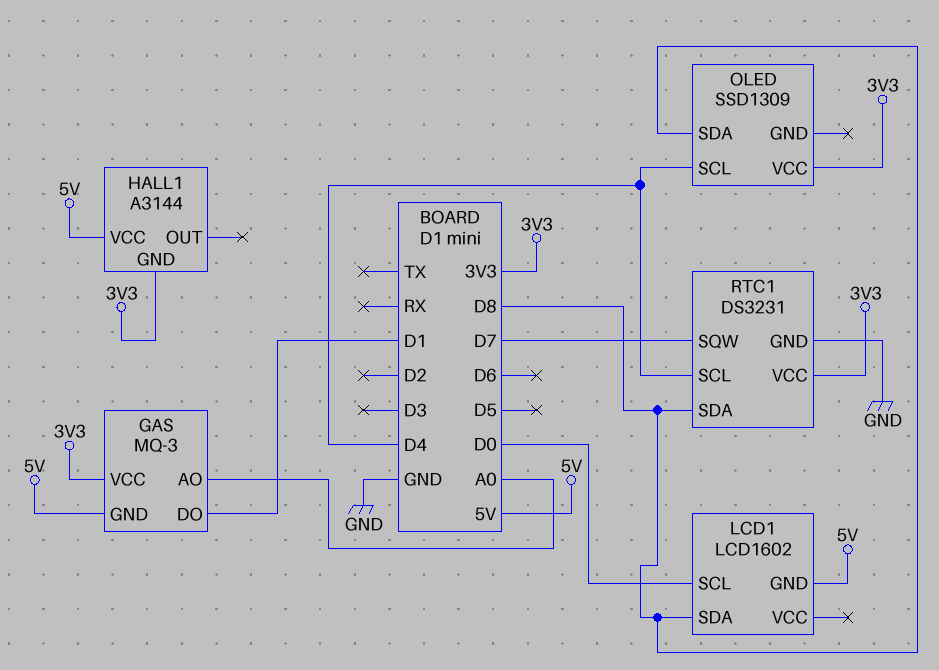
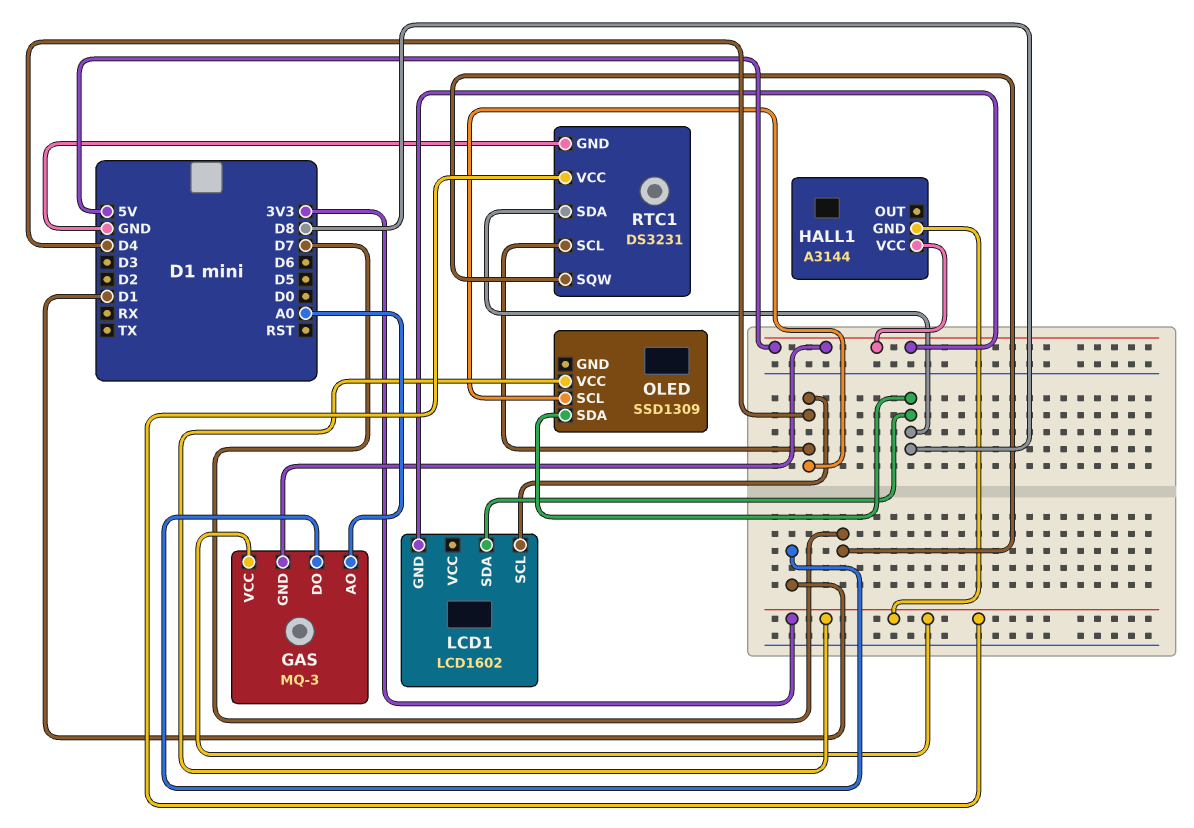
LCD1 pin SCL: D0 -> D4

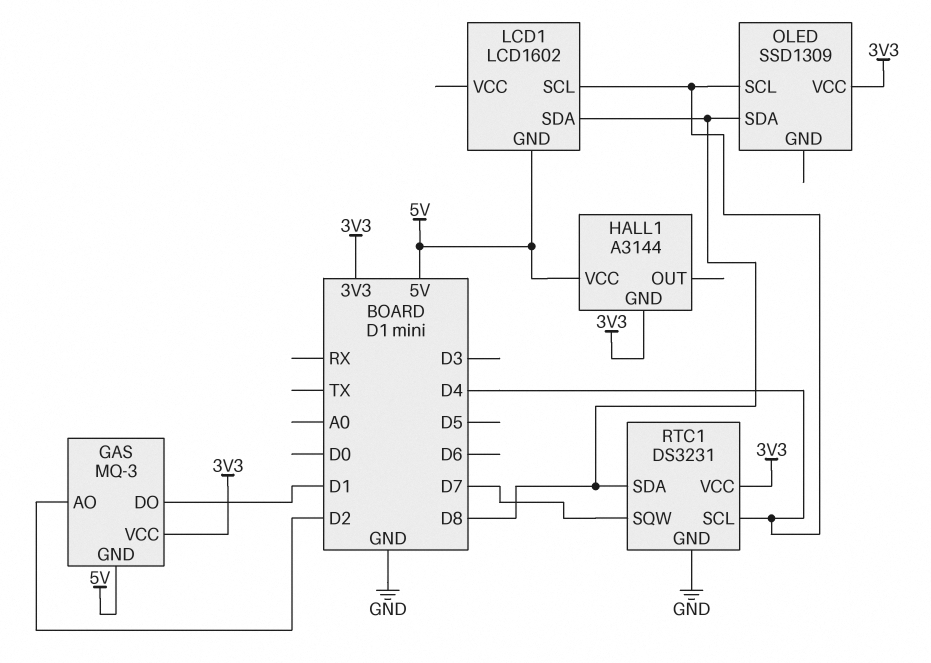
GAS pin AO: A0 -> D2

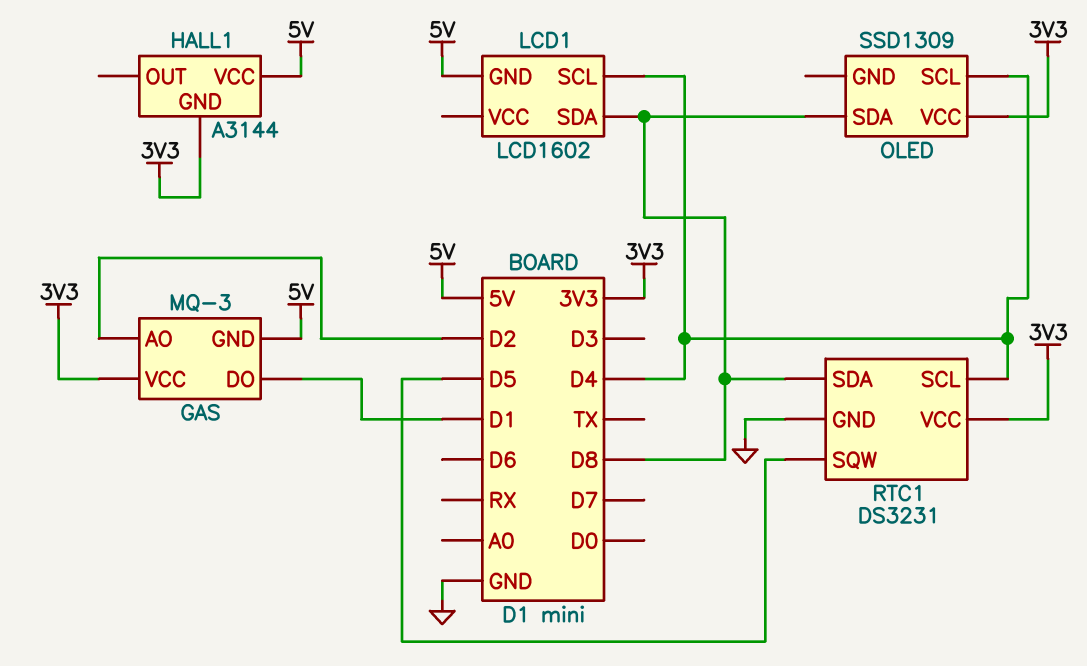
RTC1 pin SQW: D7 -> D5

